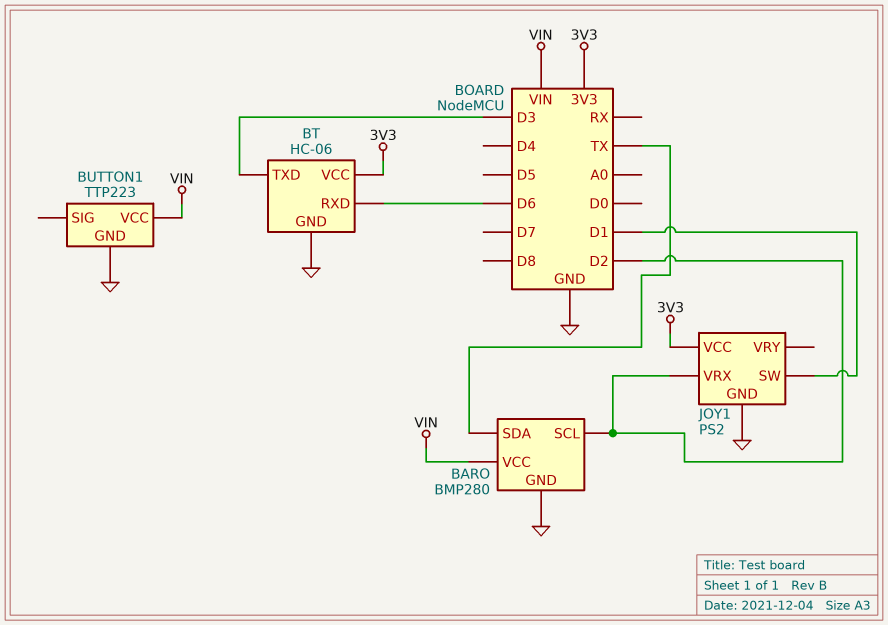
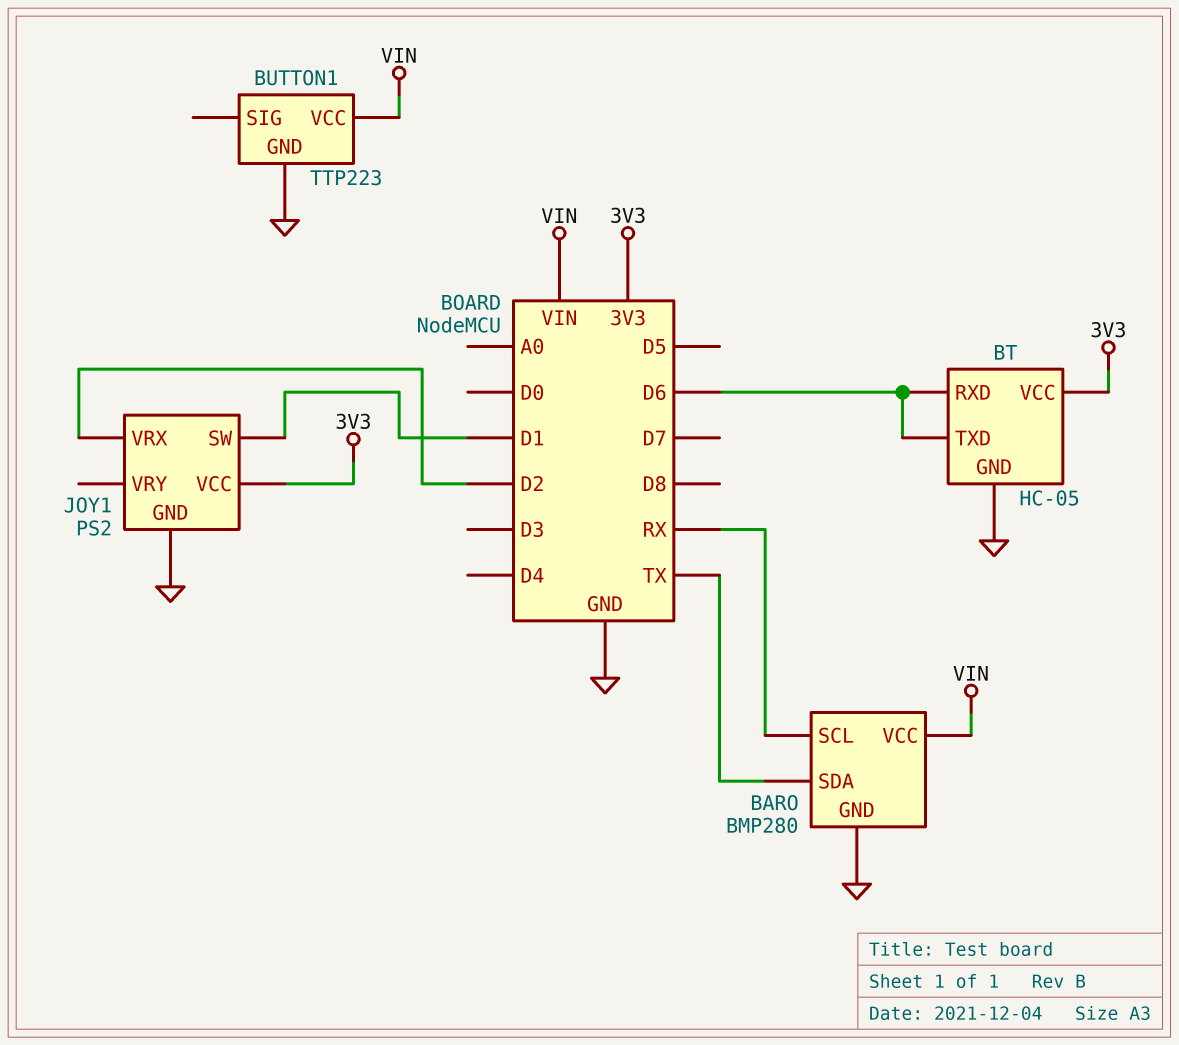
BARO pin SCL: D2 -> RX
BT: HC-06 -> HC-05
BT pin TXD: D3 -> D6

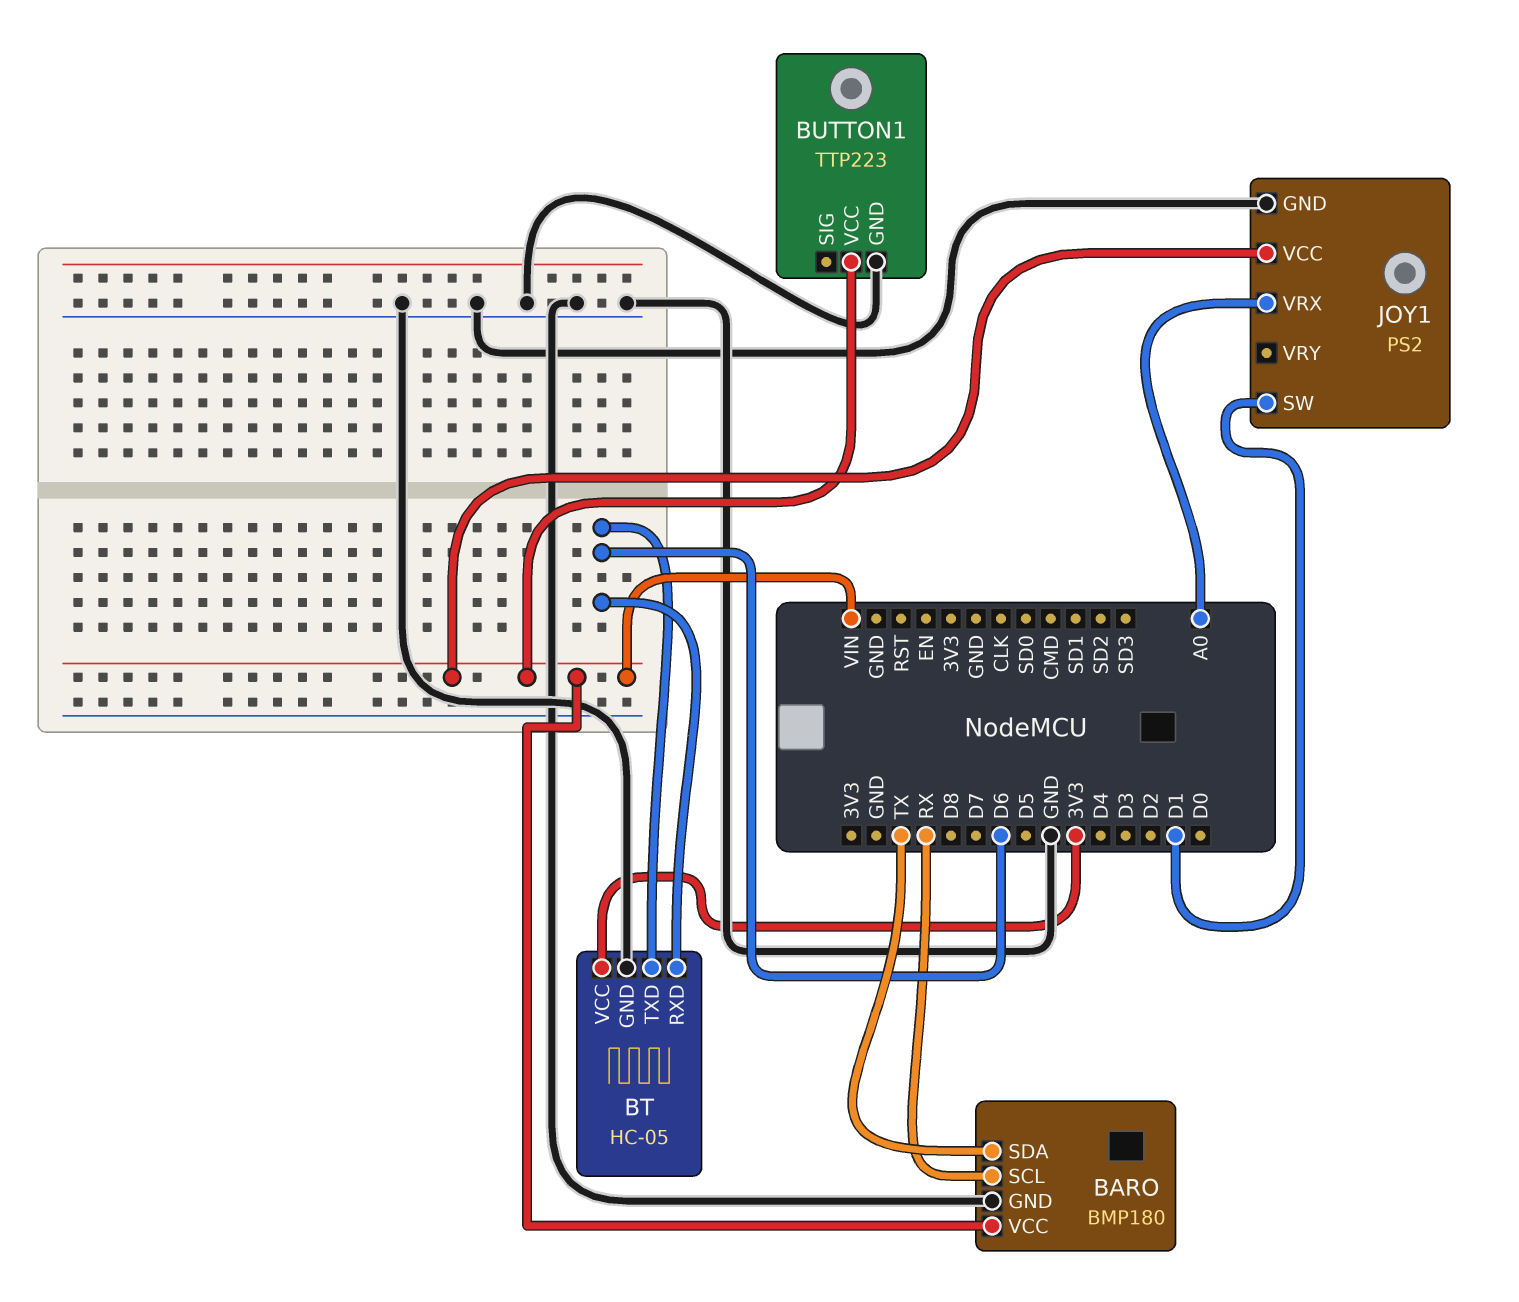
BARO: BMP280 -> BMP180
JOY1 pin VCC: 3V3 -> VIN
JOY1 pin VRX: D2 -> A0

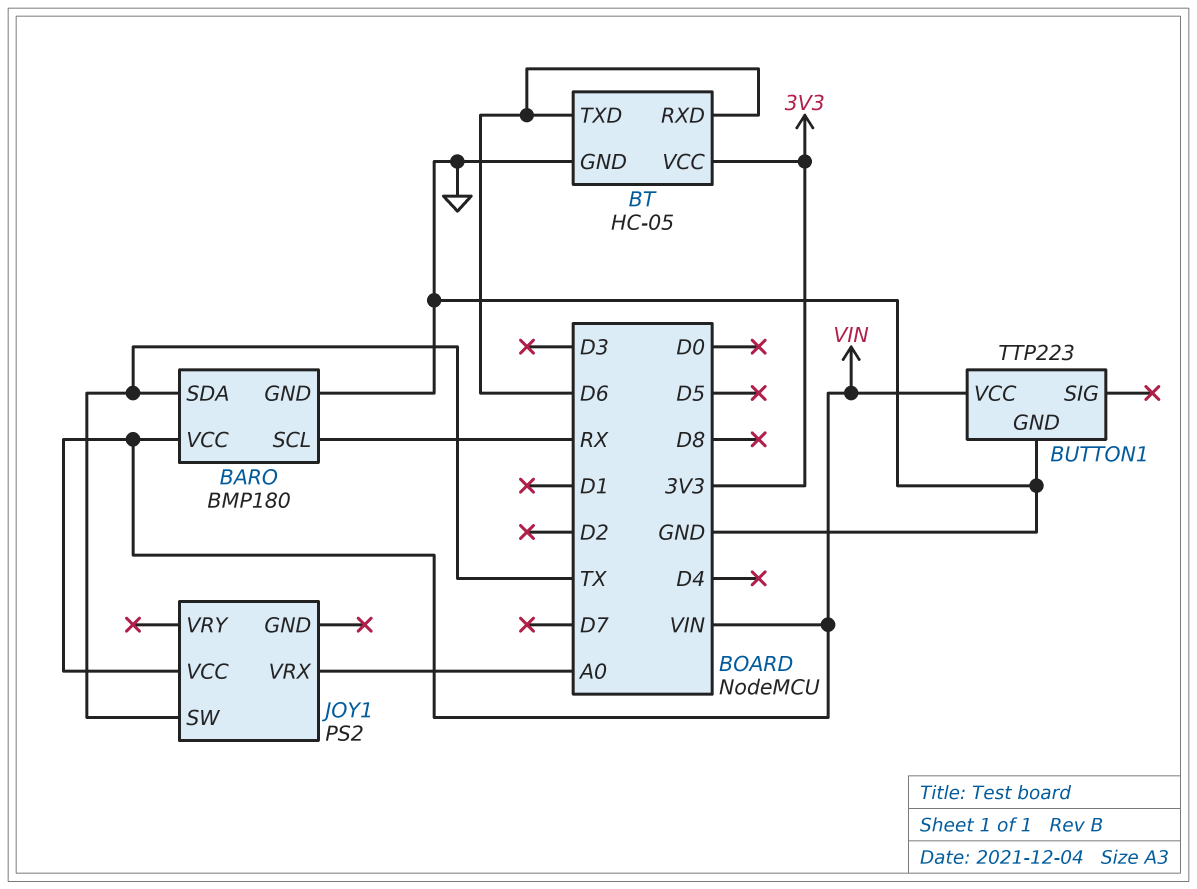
JOY1 pin GND: GND -> none
JOY1 pin SW: D1 -> TX

